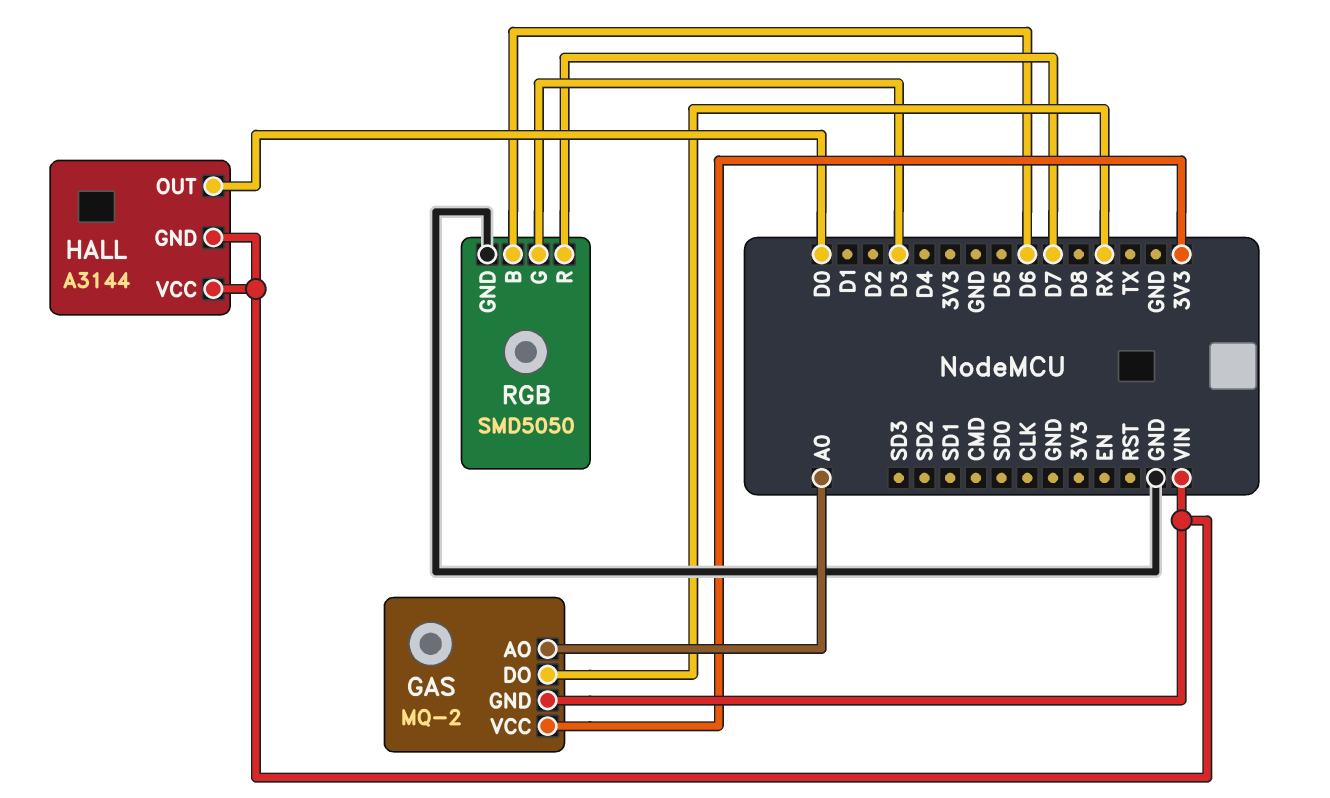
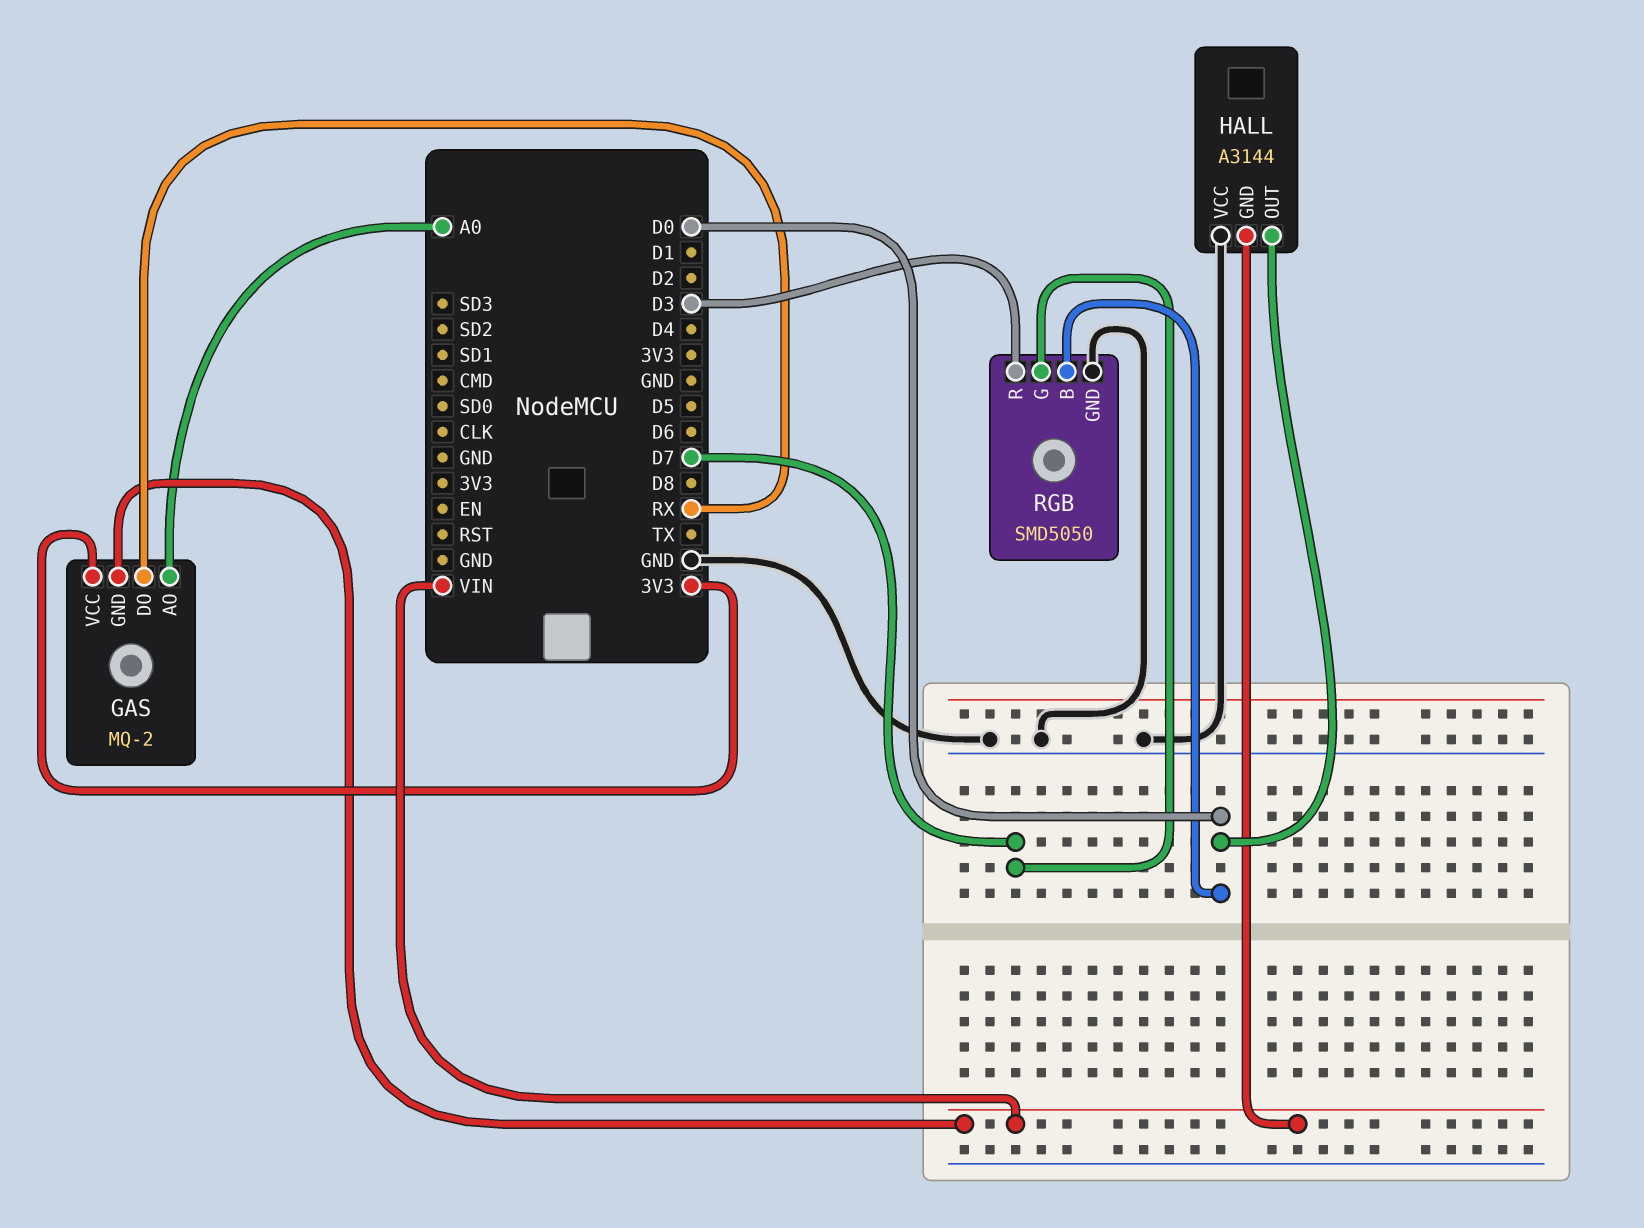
HALL pin VCC: VIN -> GND
RGB pin B: D6 -> D0
RGB pin G: D3 -> D7
RGB pin R: D7 -> D3

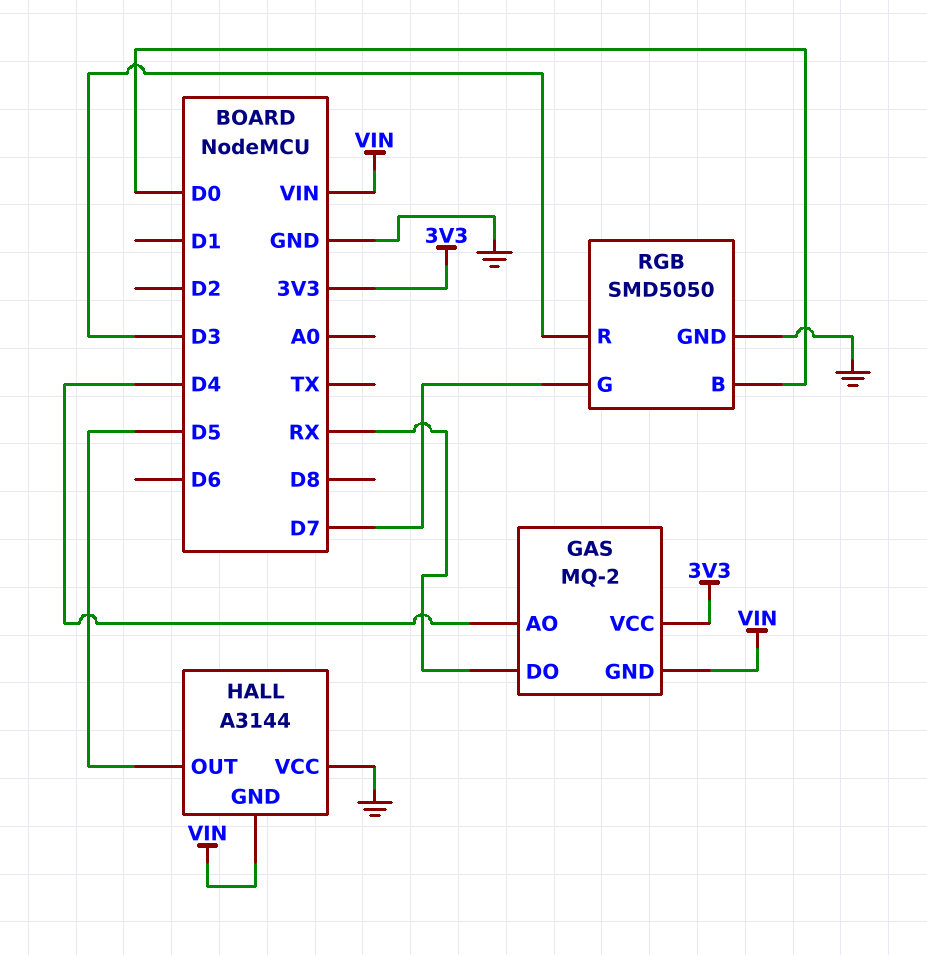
GAS pin AO: A0 -> D4
HALL pin OUT: D0 -> D5

